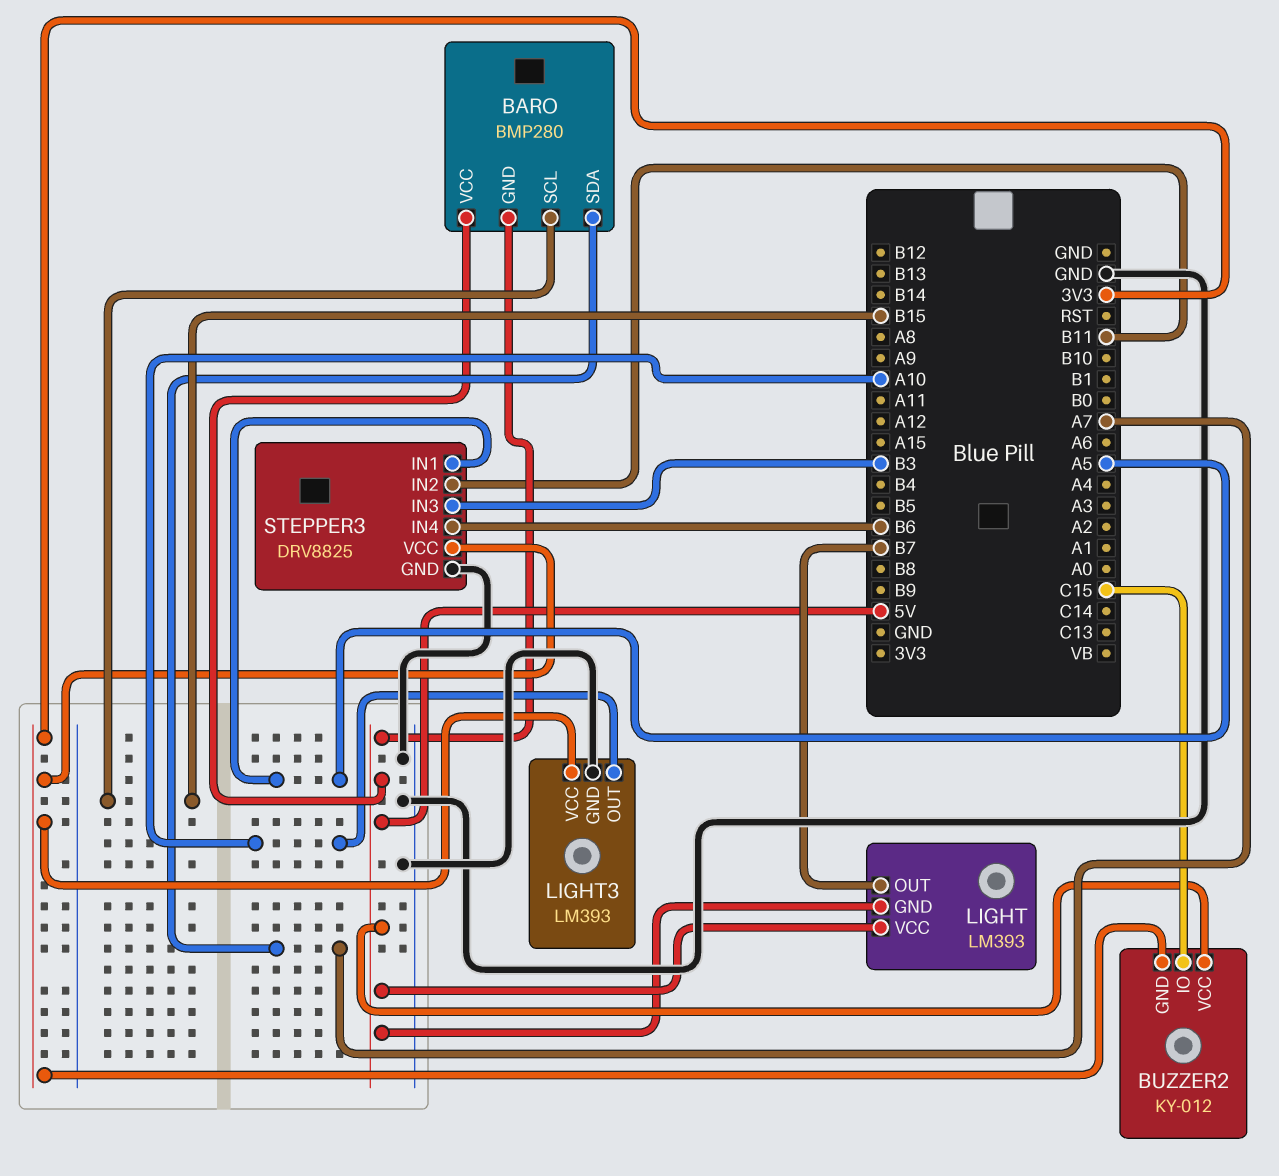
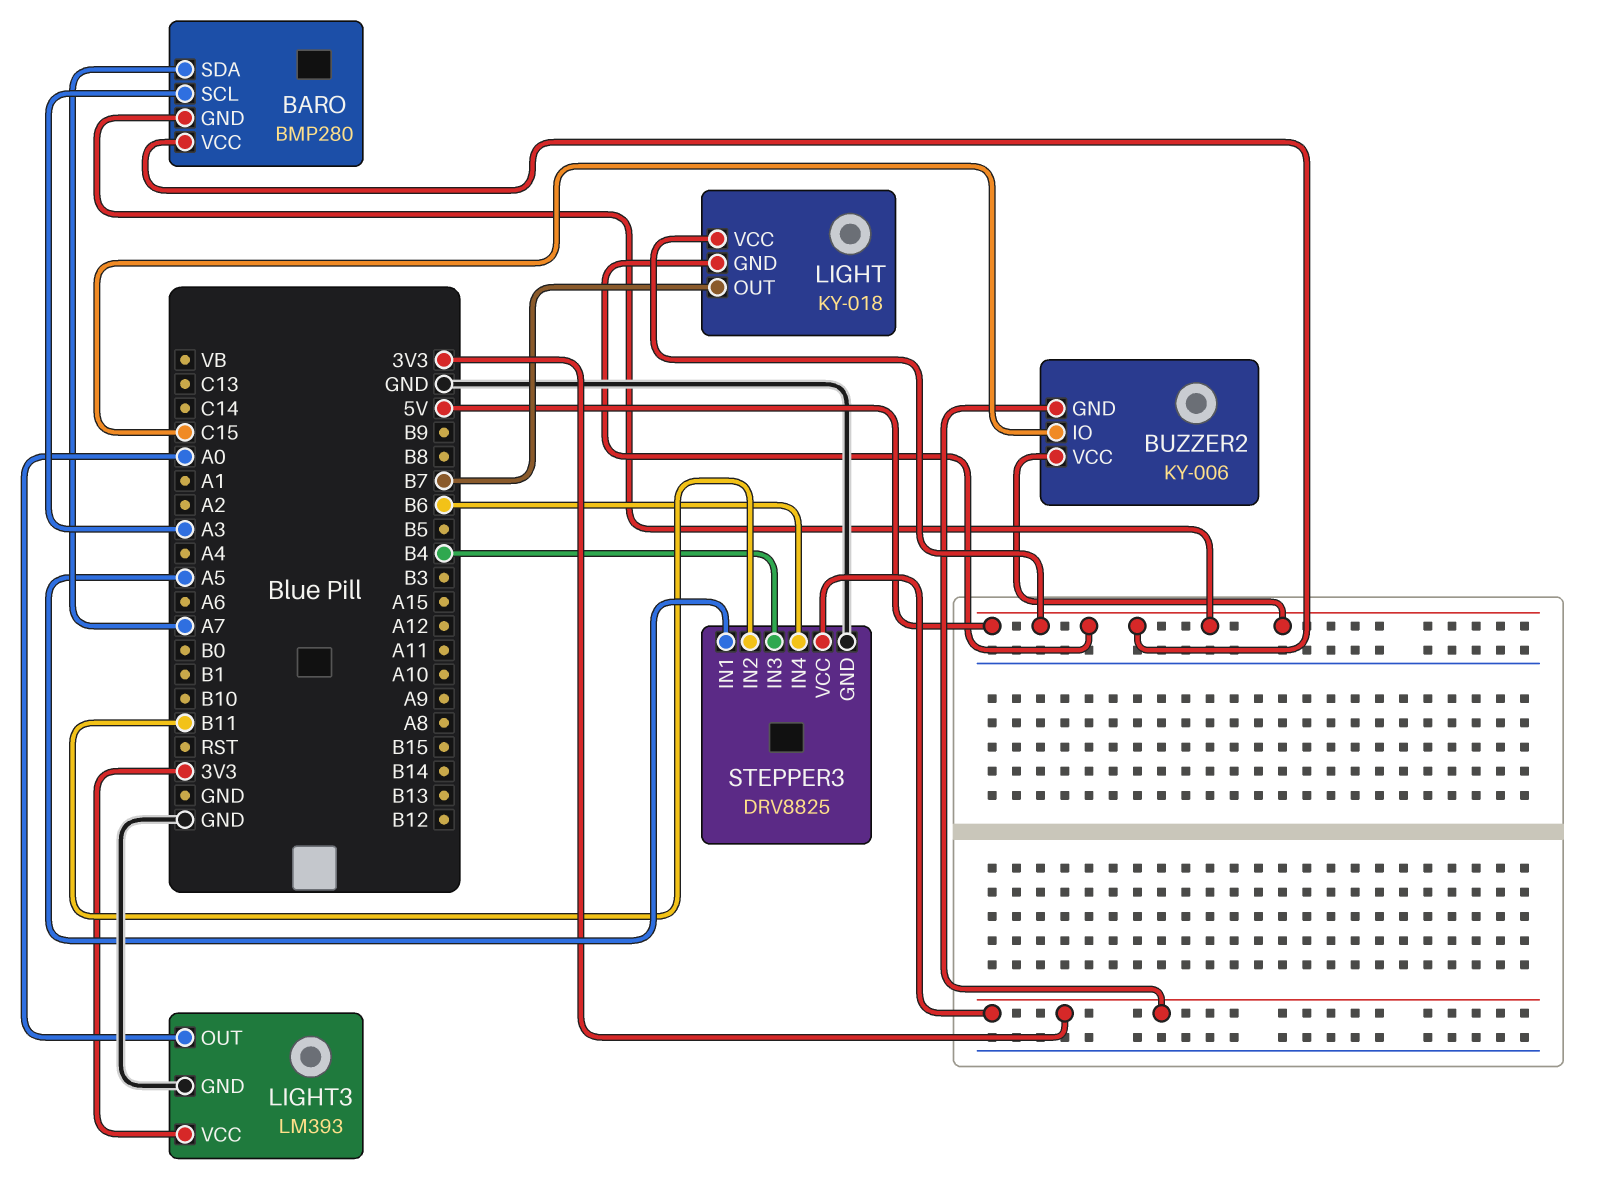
BARO pin SCL: B15 -> A3
BUZZER2: KY-012 -> KY-006
LIGHT: LM393 -> KY-018
LIGHT3 pin OUT: A10 -> A0
STEPPER3 pin IN3: B3 -> B4

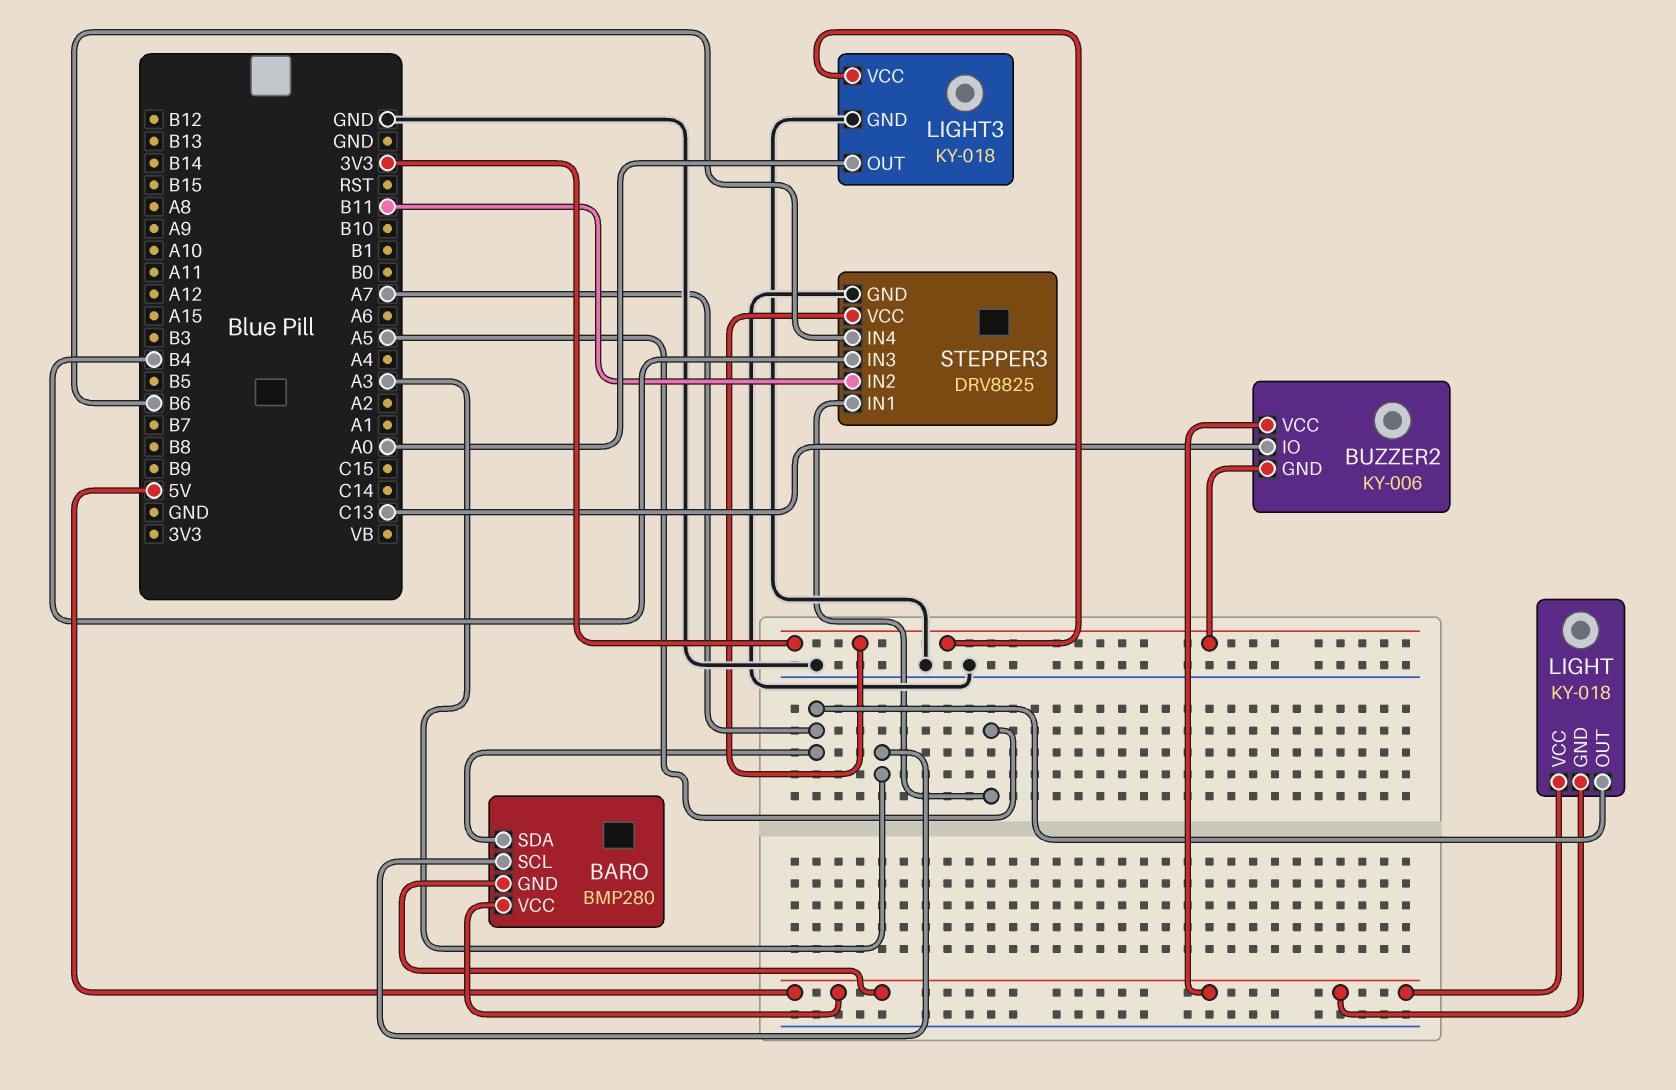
BUZZER2 pin IO: C15 -> C13
LIGHT pin OUT: B7 -> A7
LIGHT3: LM393 -> KY-018

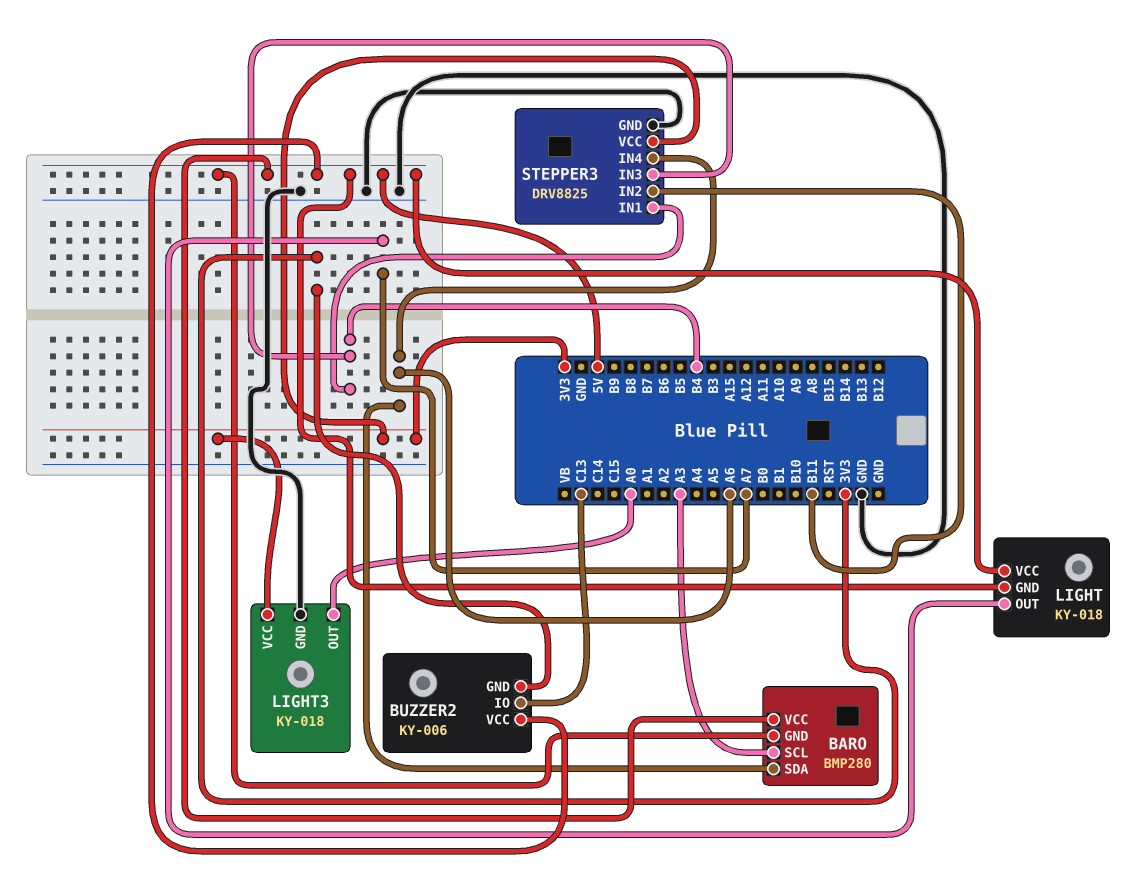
BARO pin SDA: A7 -> A6
STEPPER3 pin IN1: A5 -> B4
STEPPER3 pin IN4: B6 -> A6

